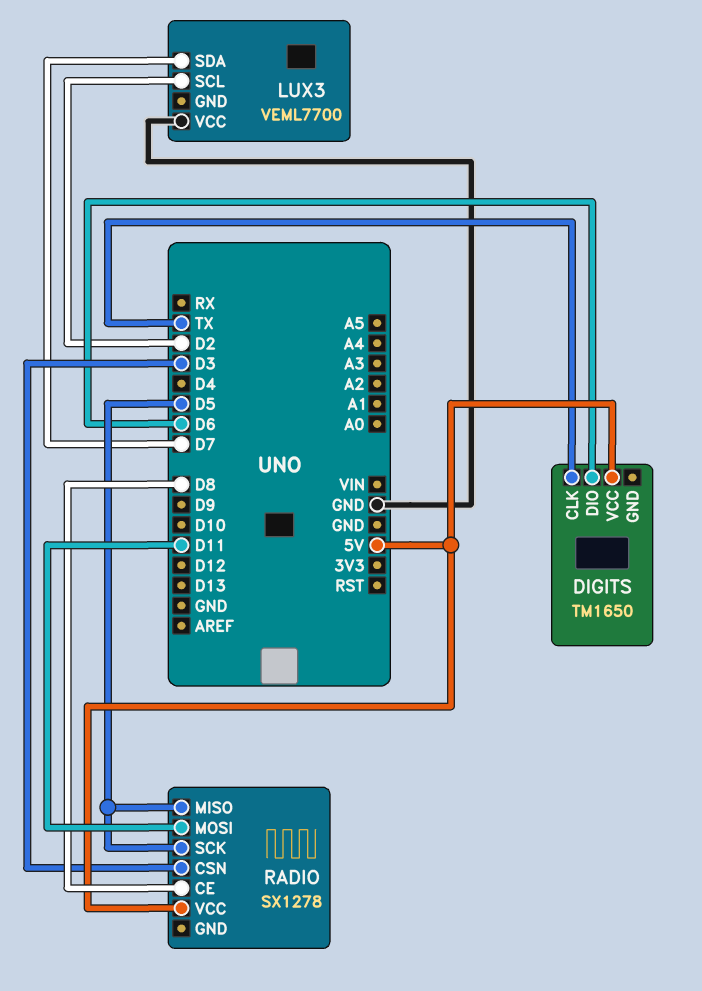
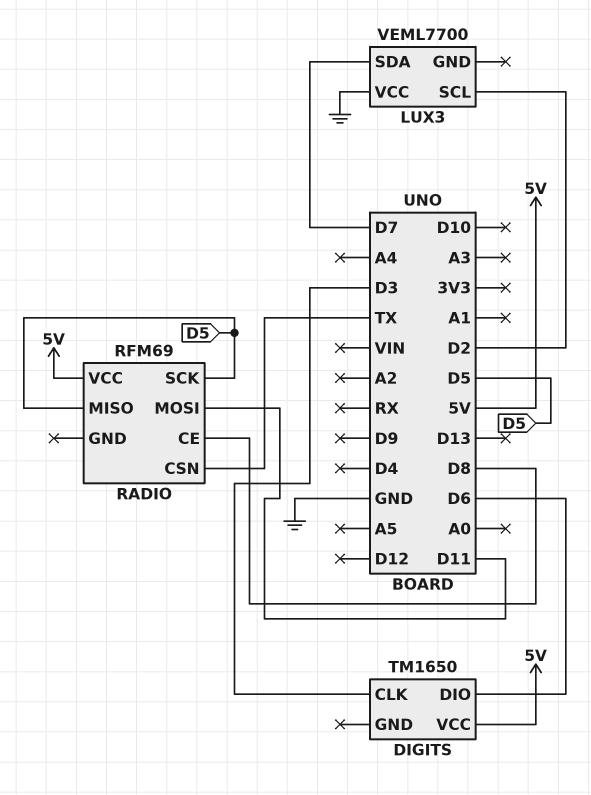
DIGITS pin CLK: TX -> D3
RADIO: SX1278 -> RFM69
RADIO pin CSN: D3 -> TX

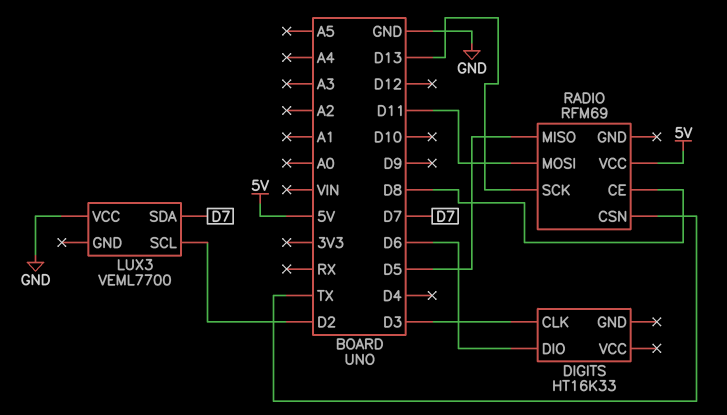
DIGITS: TM1650 -> HT16K33
DIGITS pin VCC: 5V -> none
RADIO pin SCK: D5 -> D13

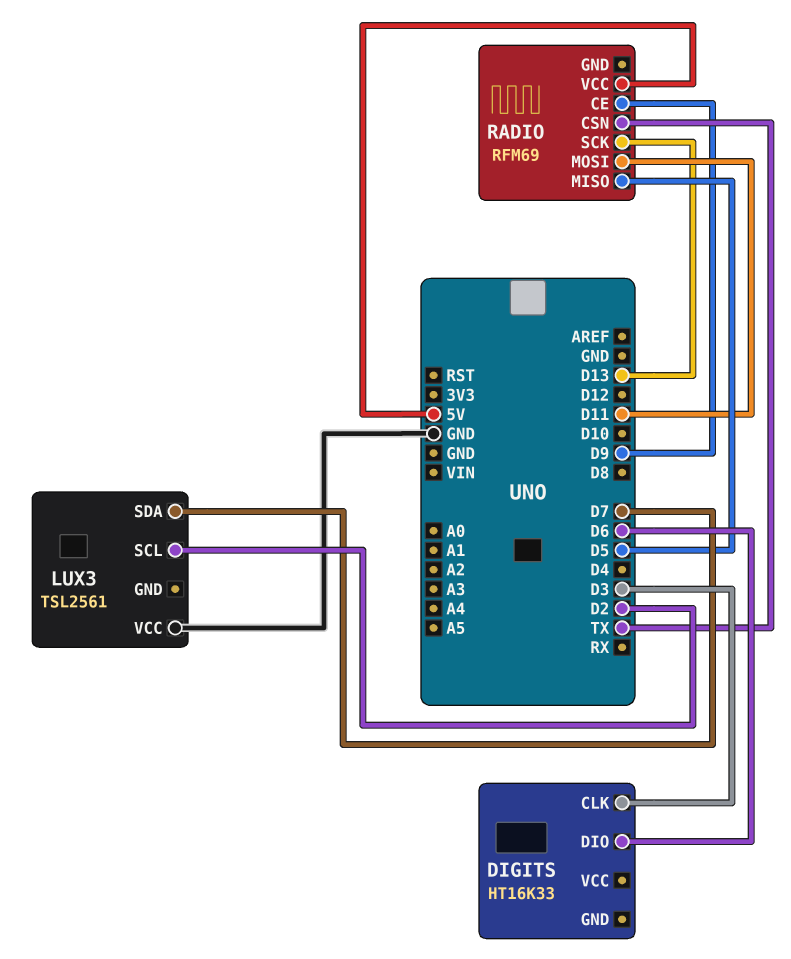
LUX3: VEML7700 -> TSL2561
RADIO pin CE: D8 -> D9

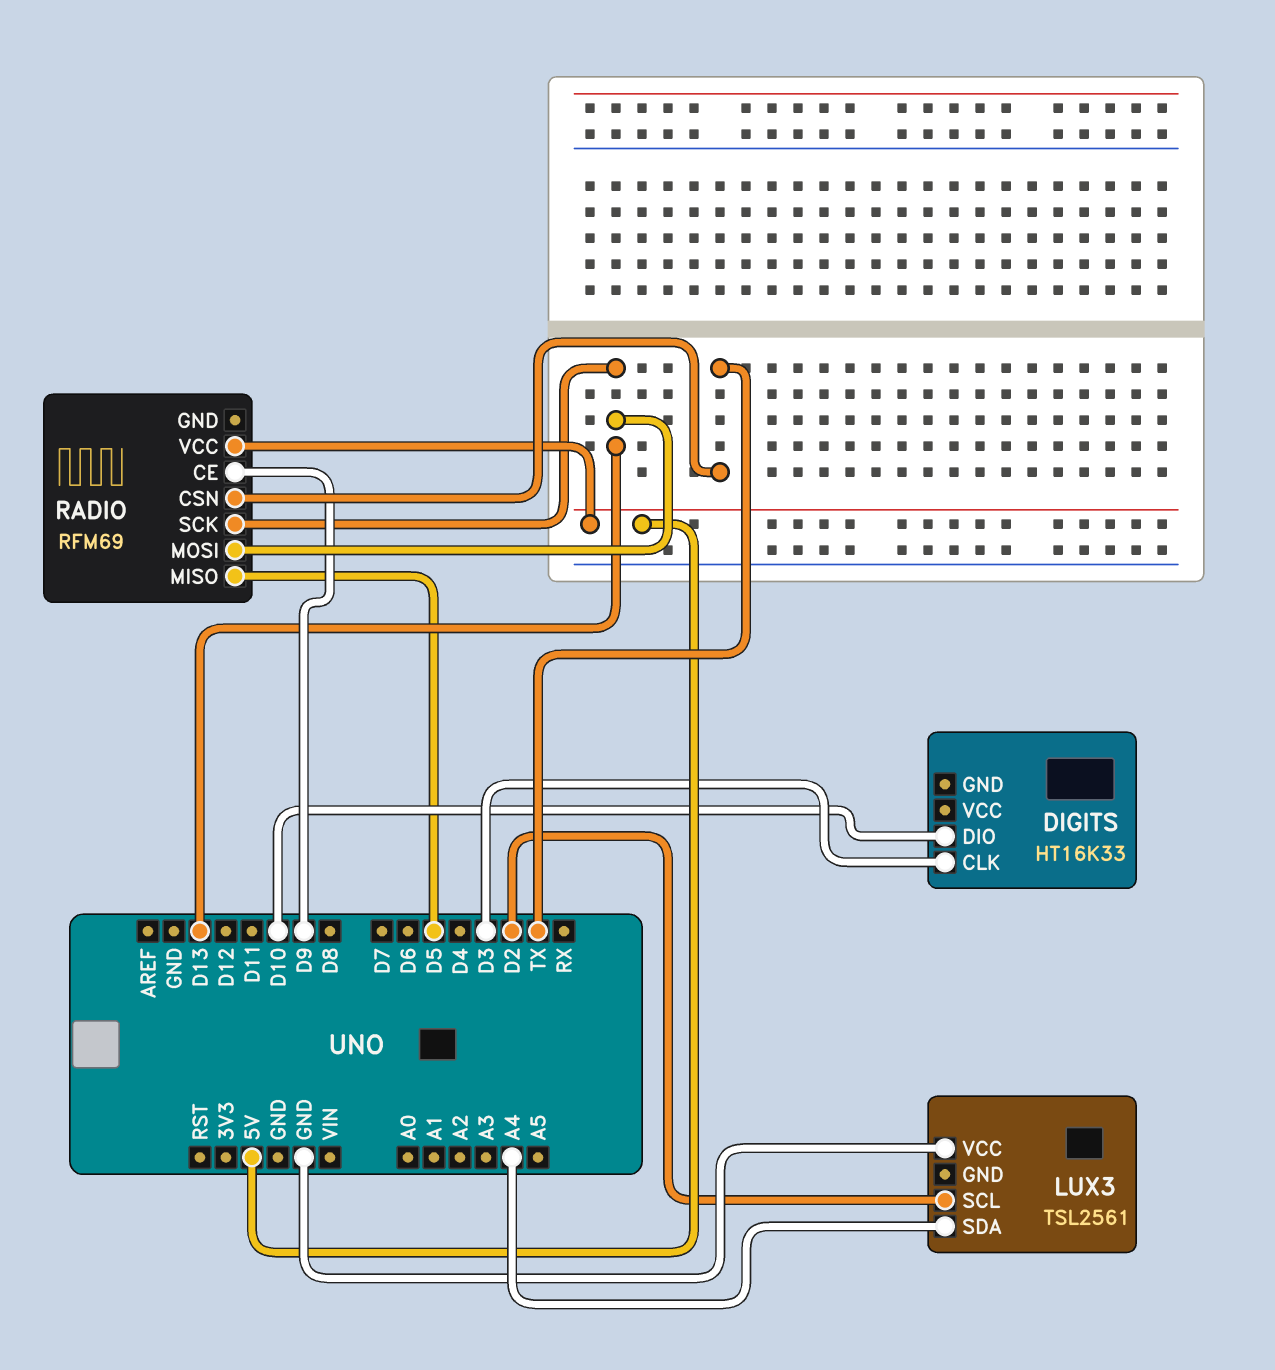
DIGITS pin DIO: D6 -> D10
LUX3 pin SDA: D7 -> A4
RADIO pin MOSI: D11 -> D13

